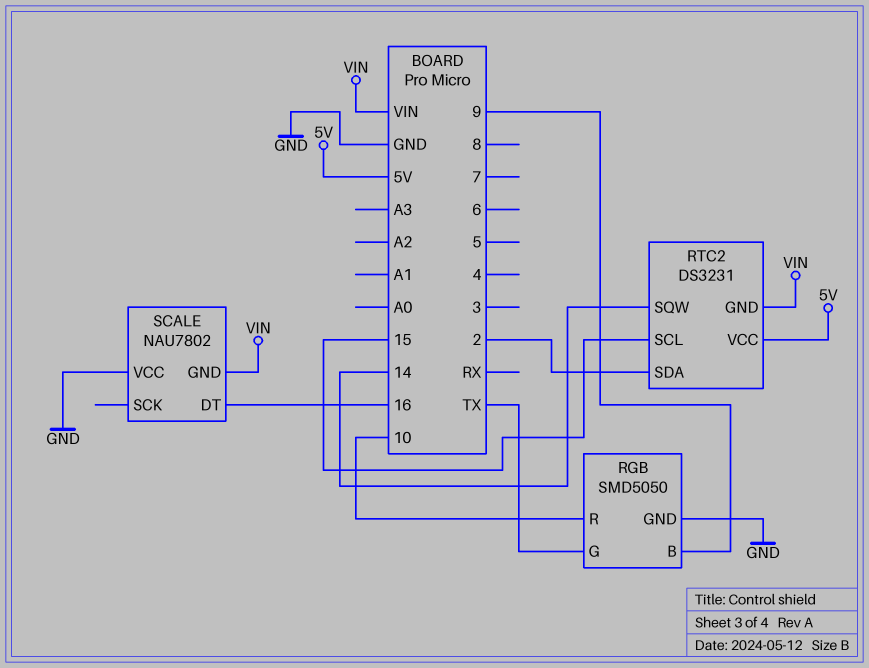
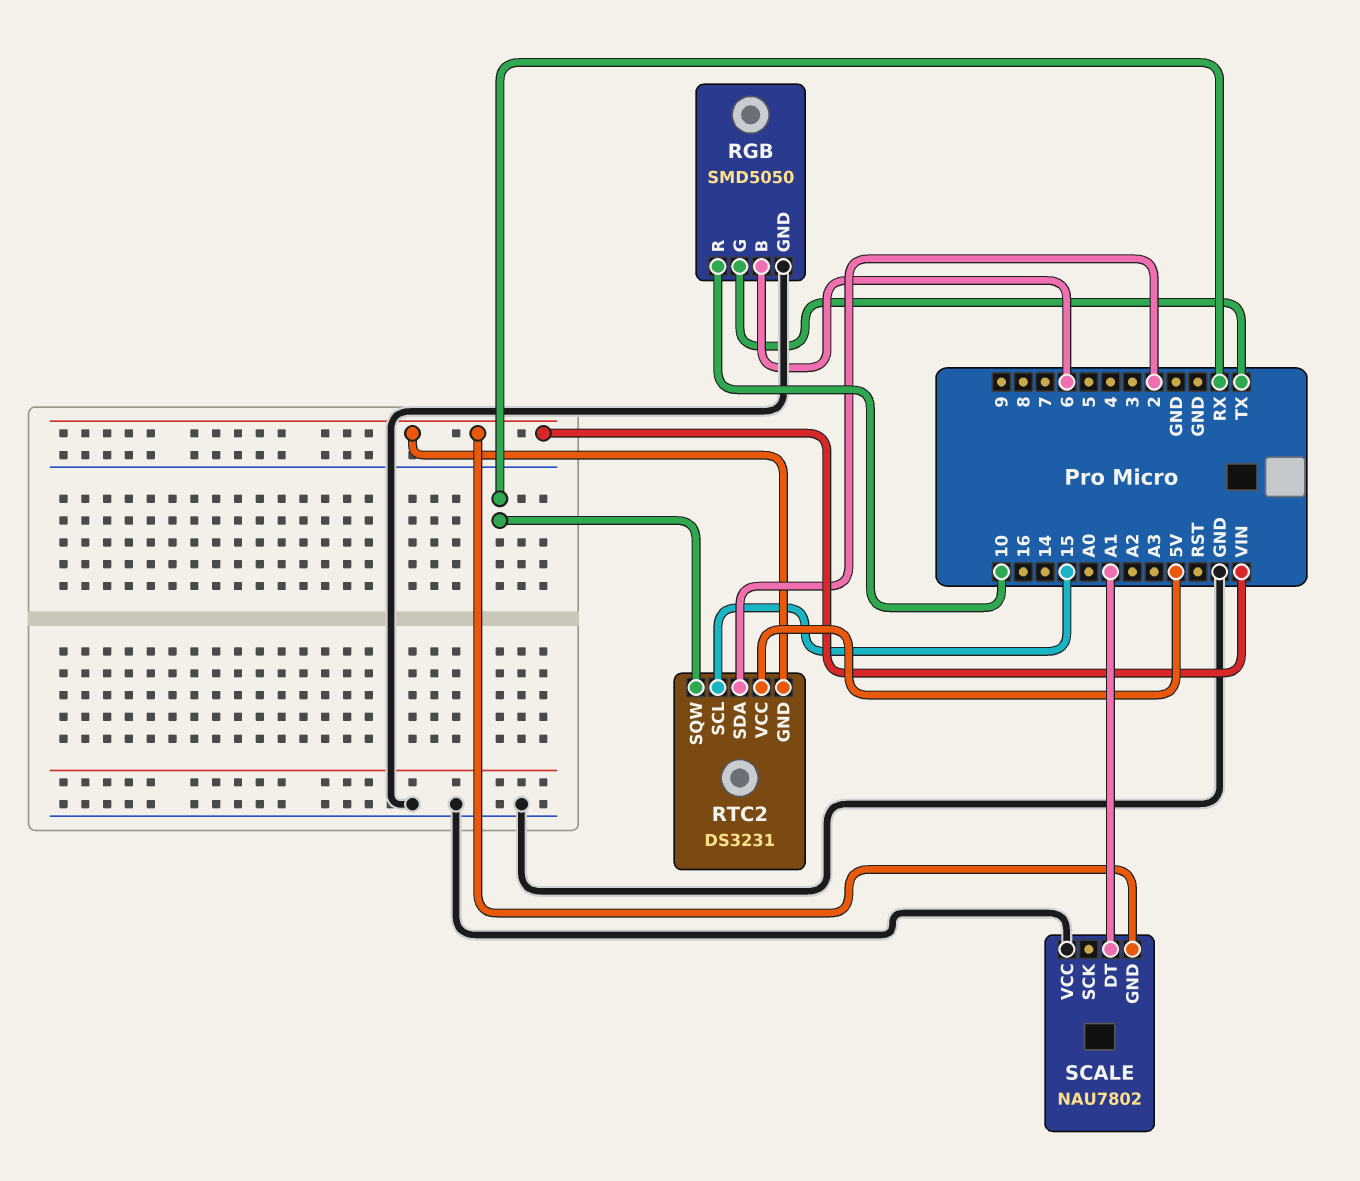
RGB pin B: 9 -> 6
RTC2 pin SQW: 14 -> RX
SCALE pin DT: 16 -> A1

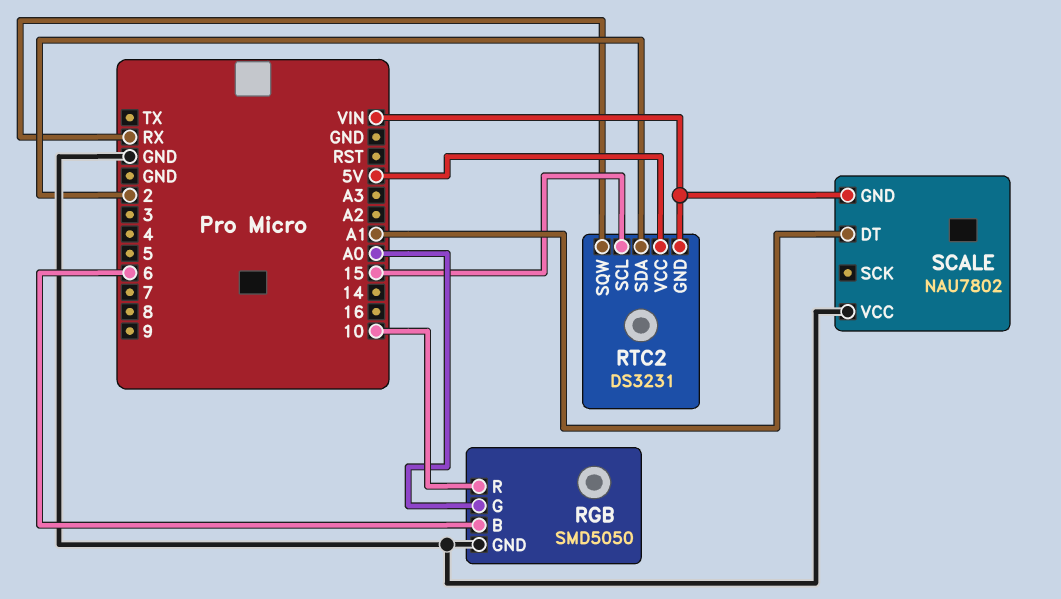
RGB pin G: TX -> A0

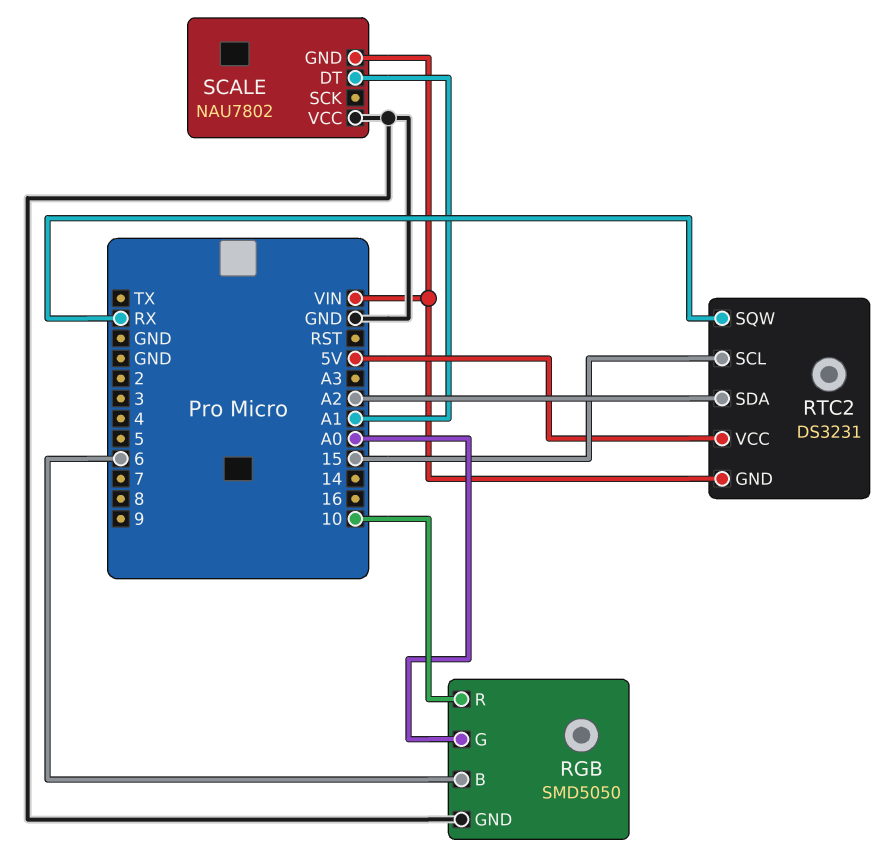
RTC2 pin SDA: 2 -> A2

